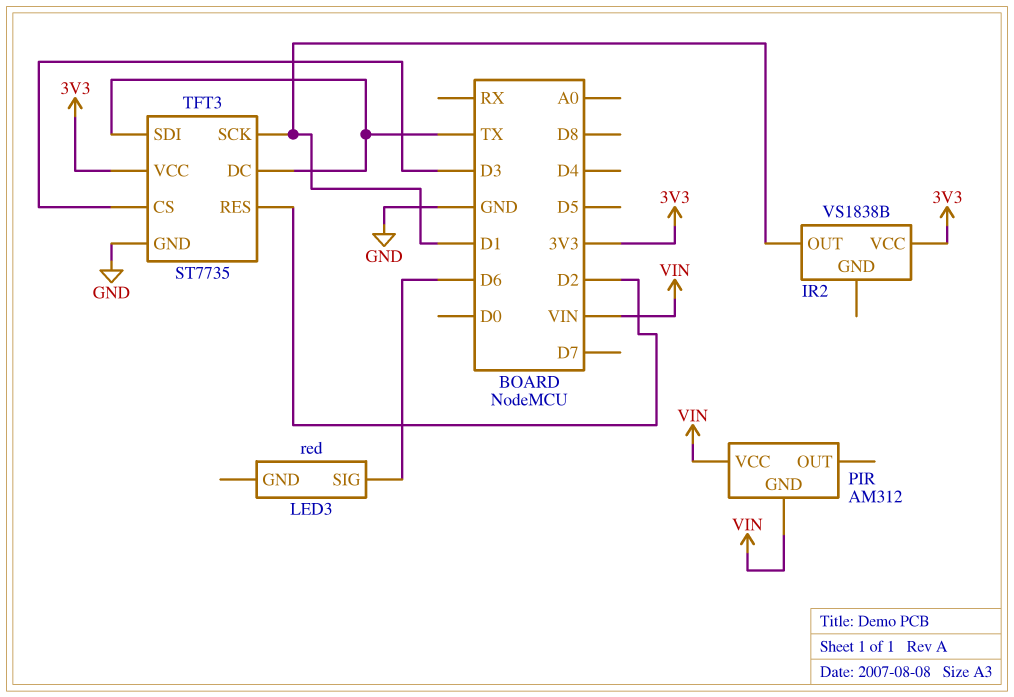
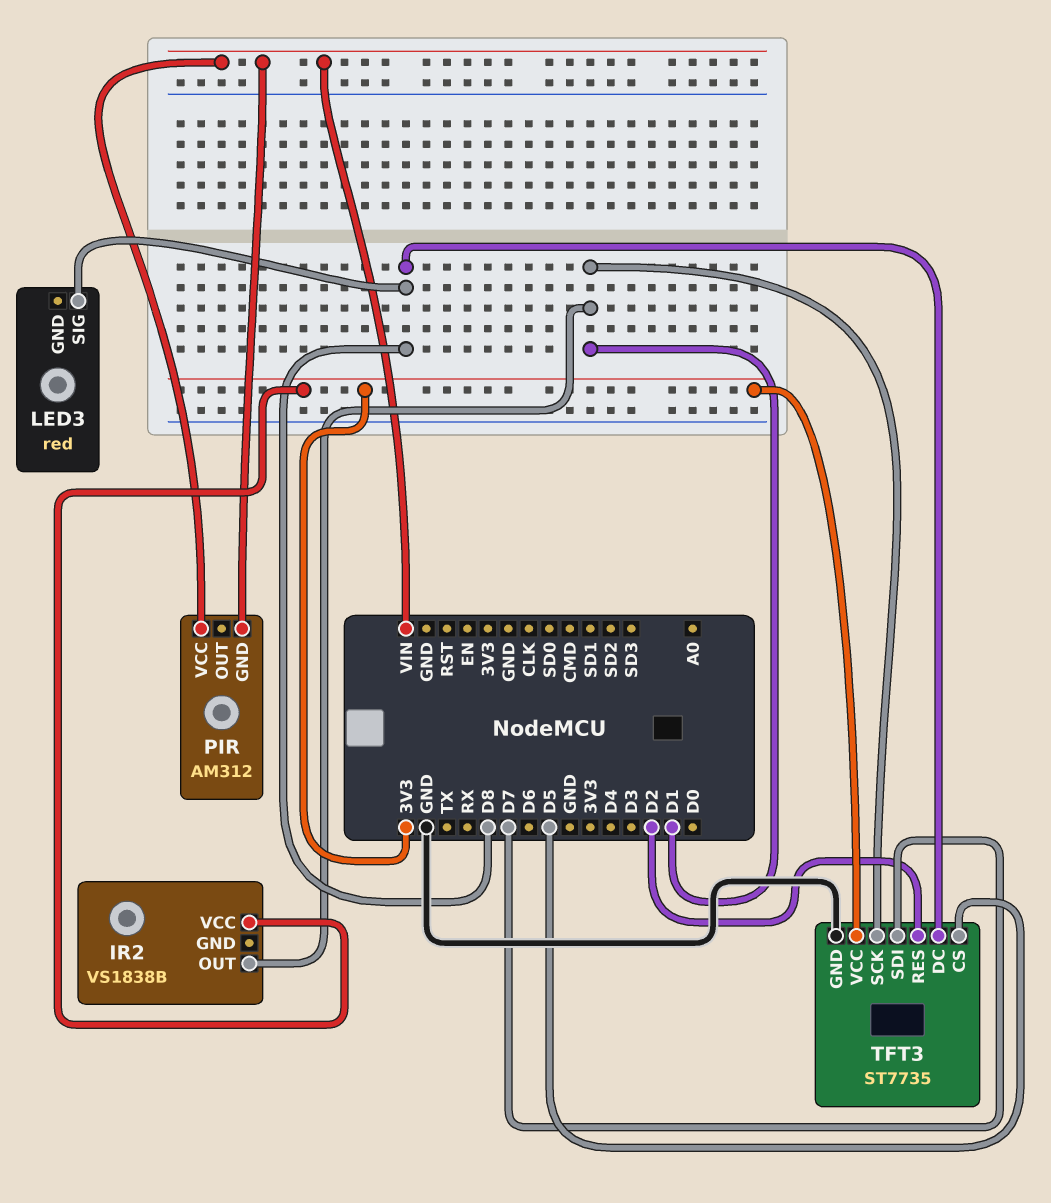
LED3 pin SIG: D6 -> D8
TFT3 pin CS: D3 -> D5
TFT3 pin DC: TX -> D8
TFT3 pin SDI: TX -> D7

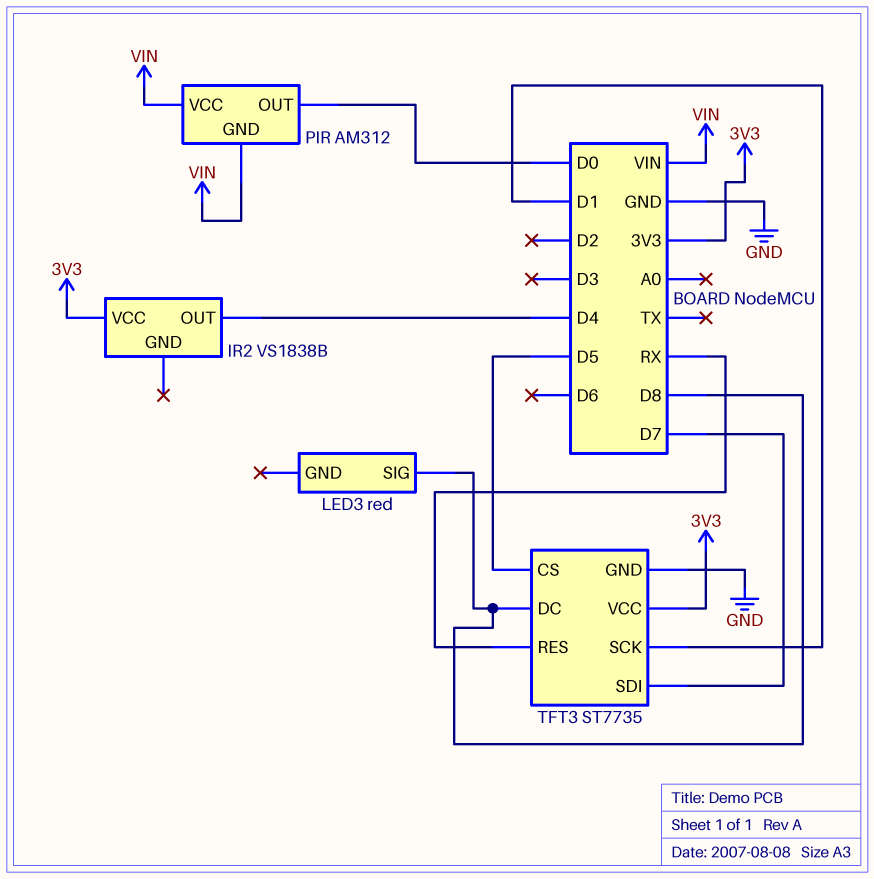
IR2 pin OUT: D1 -> D4
PIR pin OUT: none -> D0
TFT3 pin RES: D2 -> RX

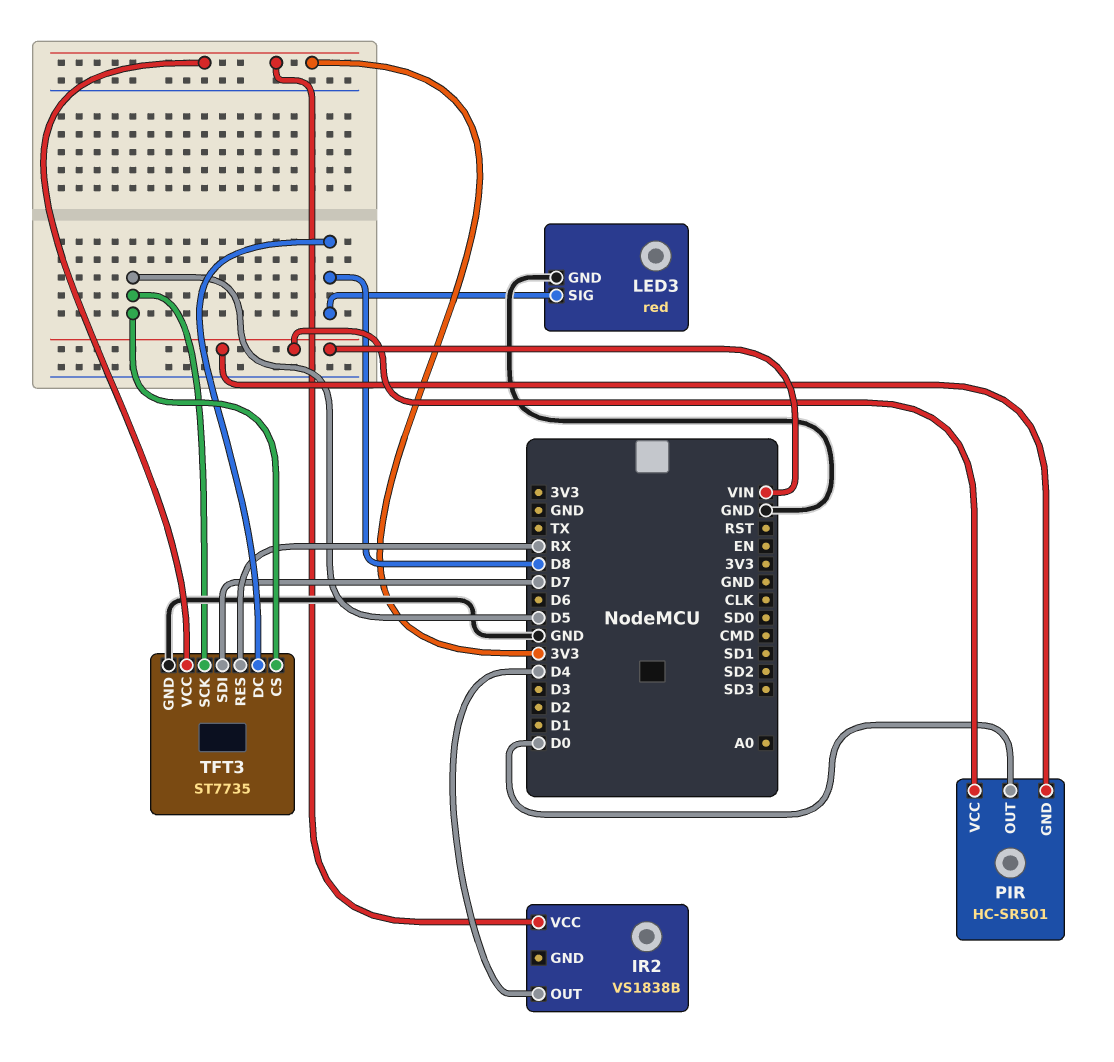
LED3 pin GND: none -> GND
PIR: AM312 -> HC-SR501
TFT3 pin SCK: D1 -> D5

